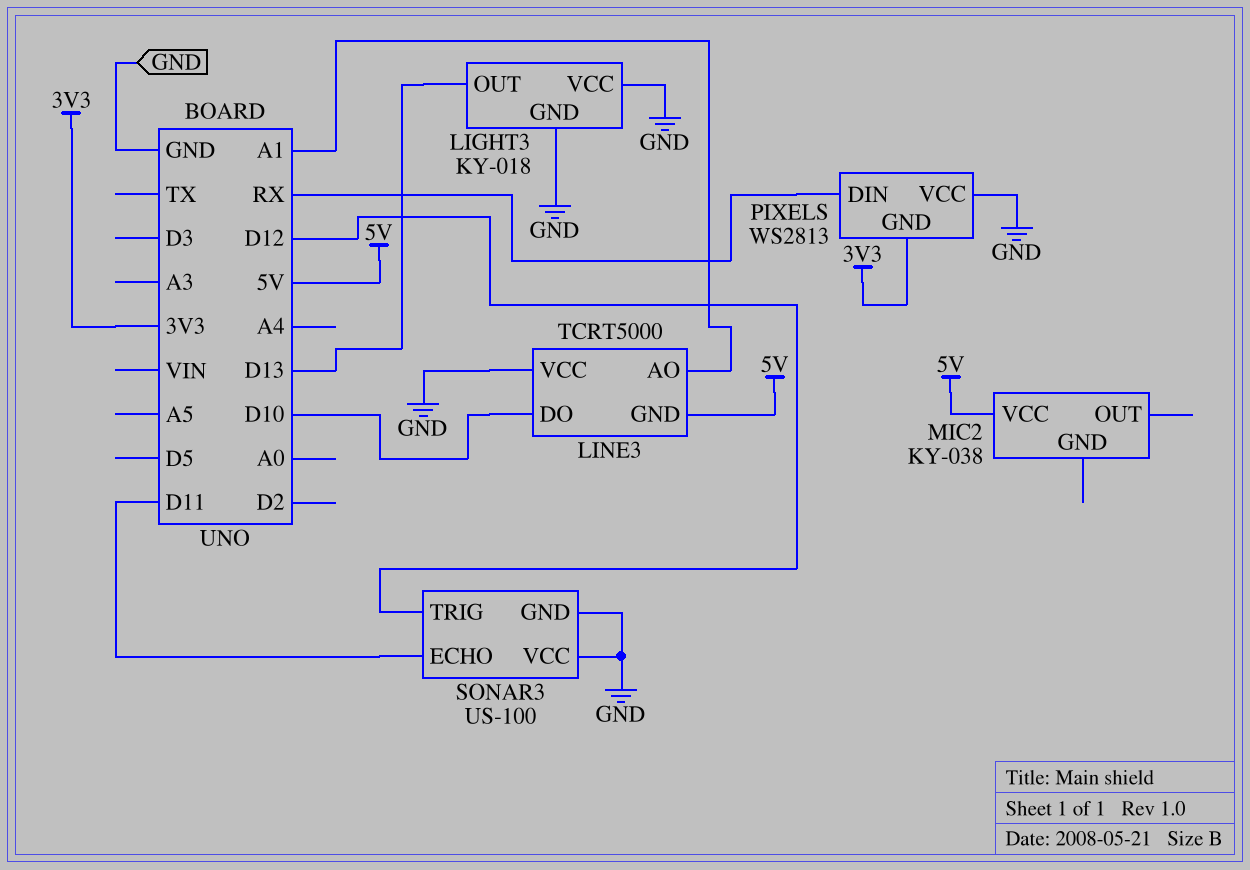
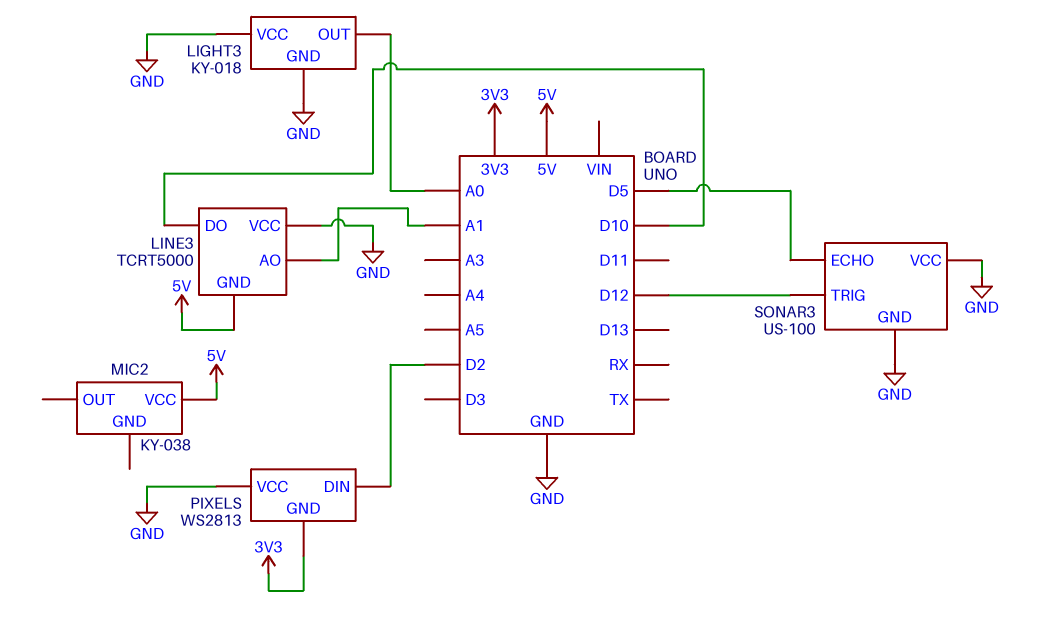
LIGHT3 pin OUT: D13 -> A0
PIXELS pin DIN: RX -> D2
SONAR3 pin ECHO: D11 -> D5

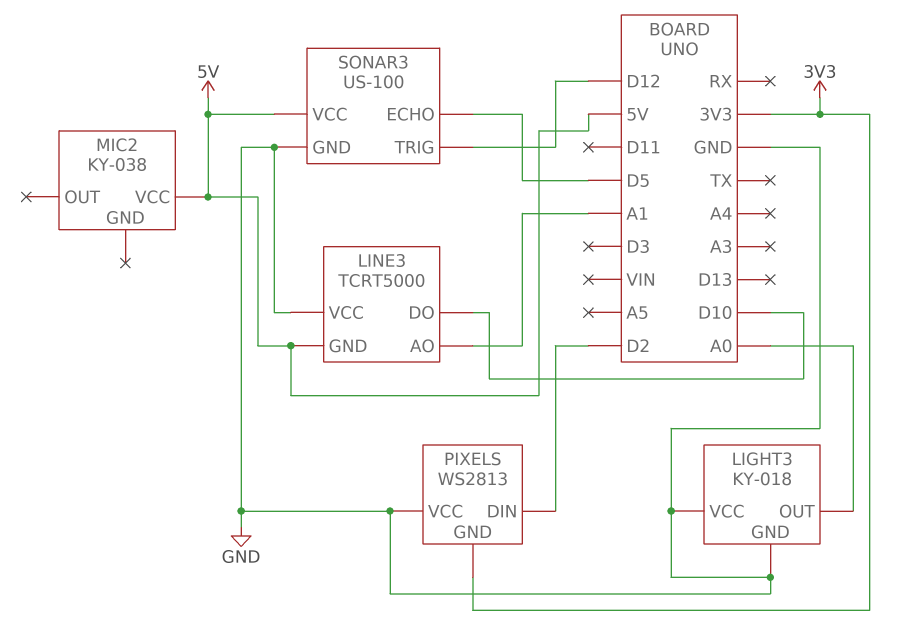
SONAR3 pin VCC: GND -> 5V

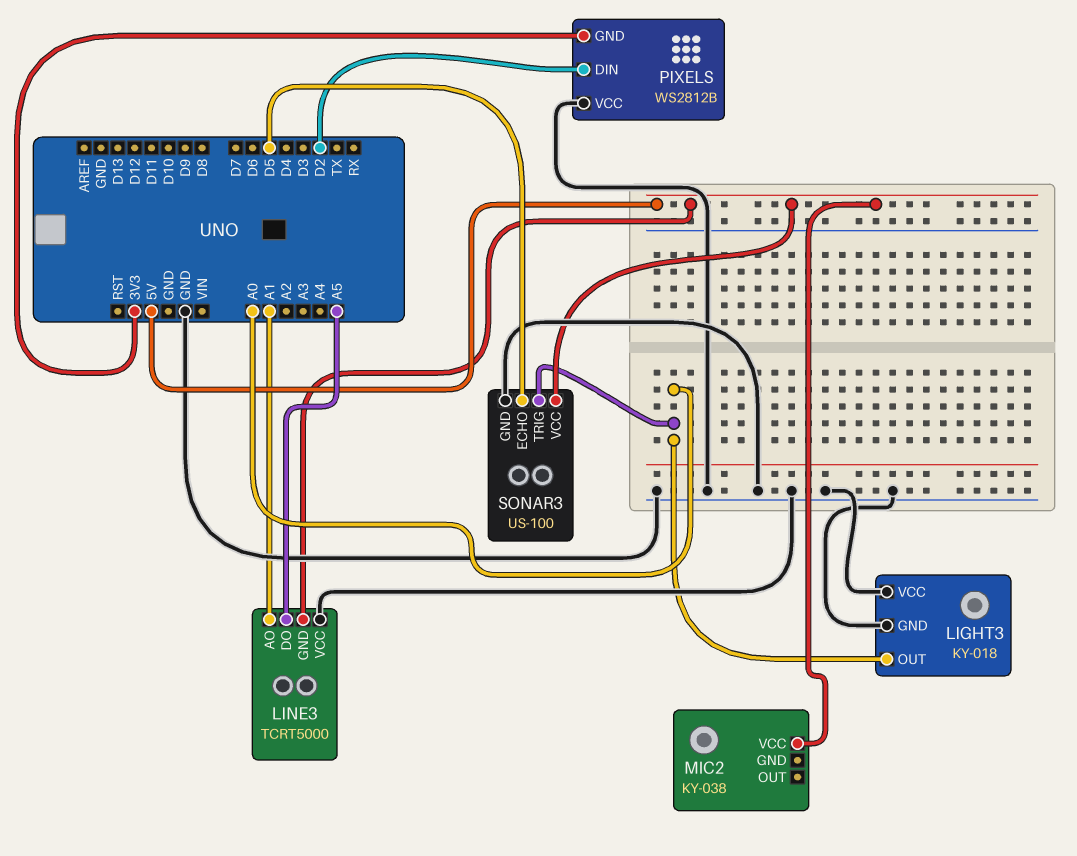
LINE3 pin DO: D10 -> A5
PIXELS: WS2813 -> WS2812B
SONAR3 pin TRIG: D12 -> A0

